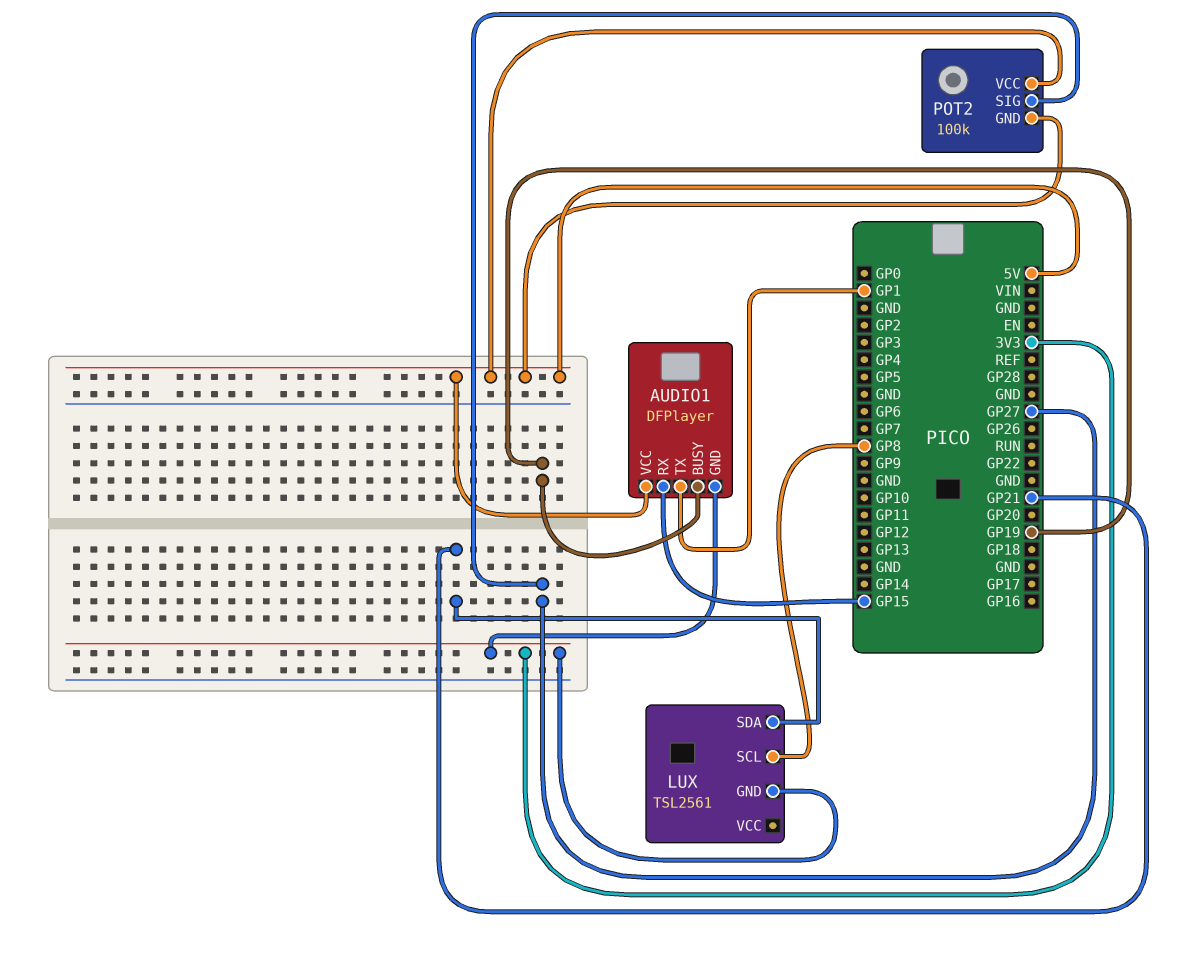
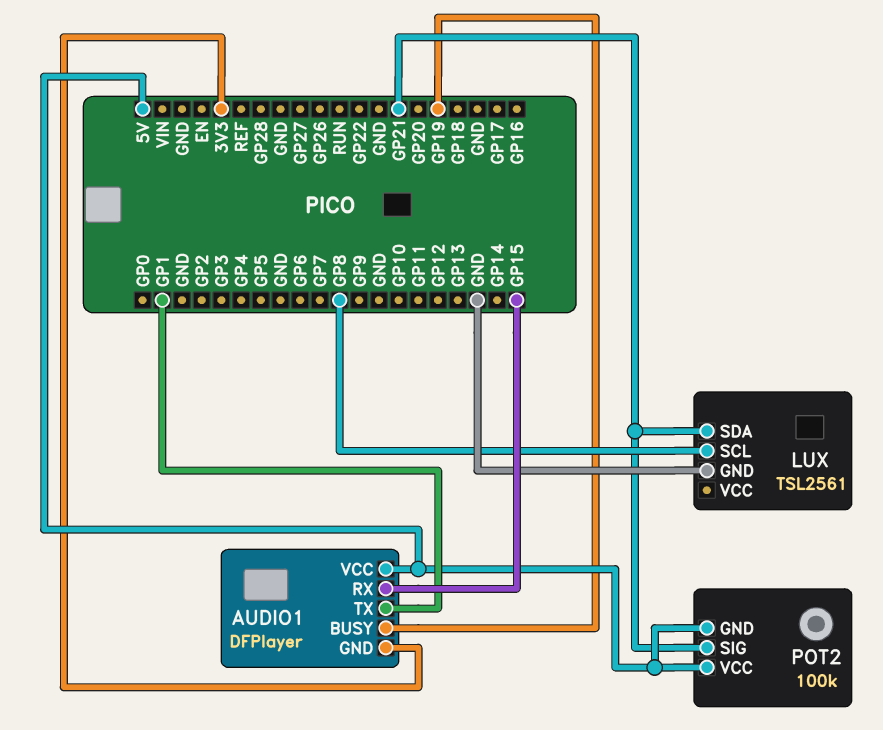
LUX pin GND: 3V3 -> GND
POT2 pin SIG: GP27 -> GP21

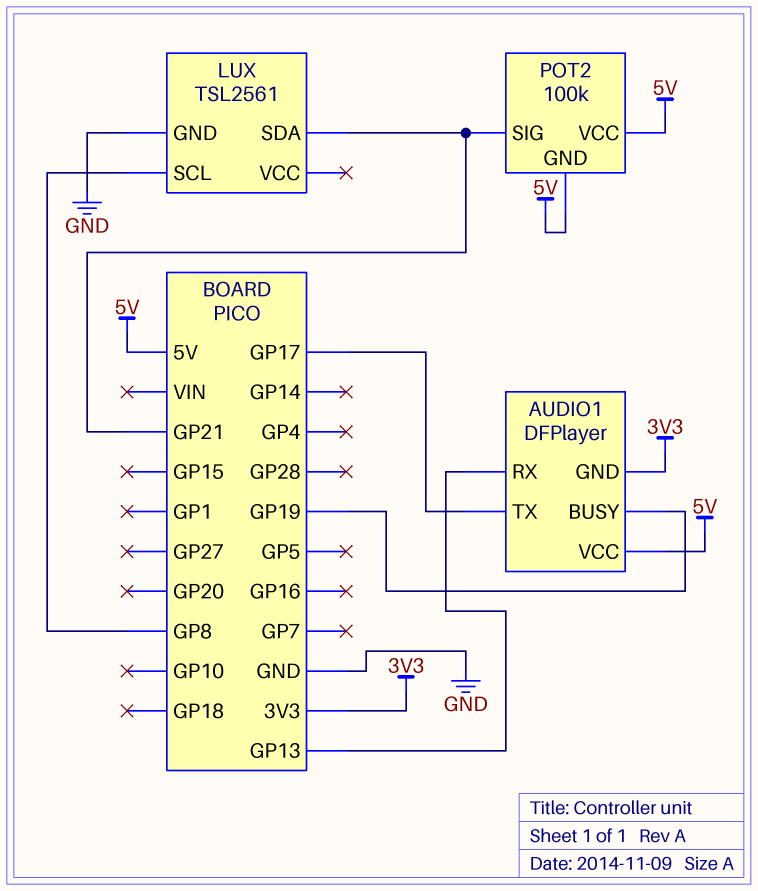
AUDIO1 pin RX: GP15 -> GP13
AUDIO1 pin TX: GP1 -> GP17

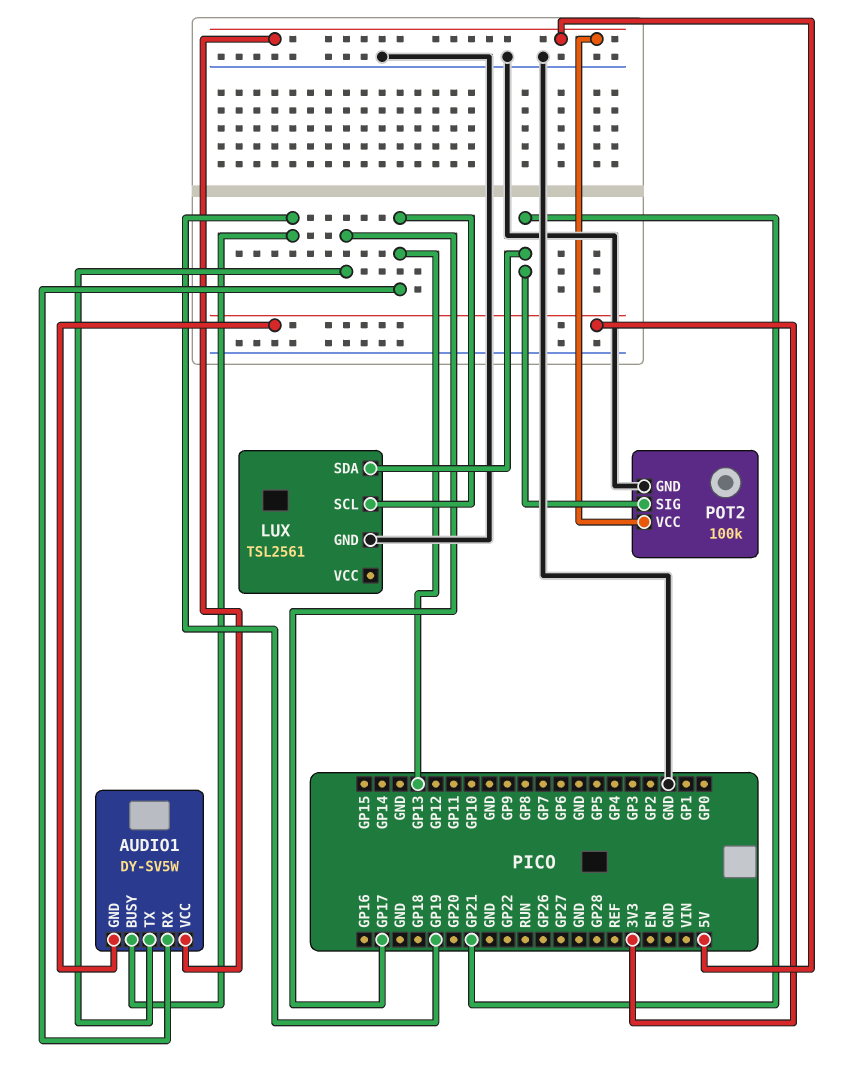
AUDIO1: DFPlayer -> DY-SV5W
LUX pin SCL: GP8 -> GP13
POT2 pin GND: 5V -> GND

